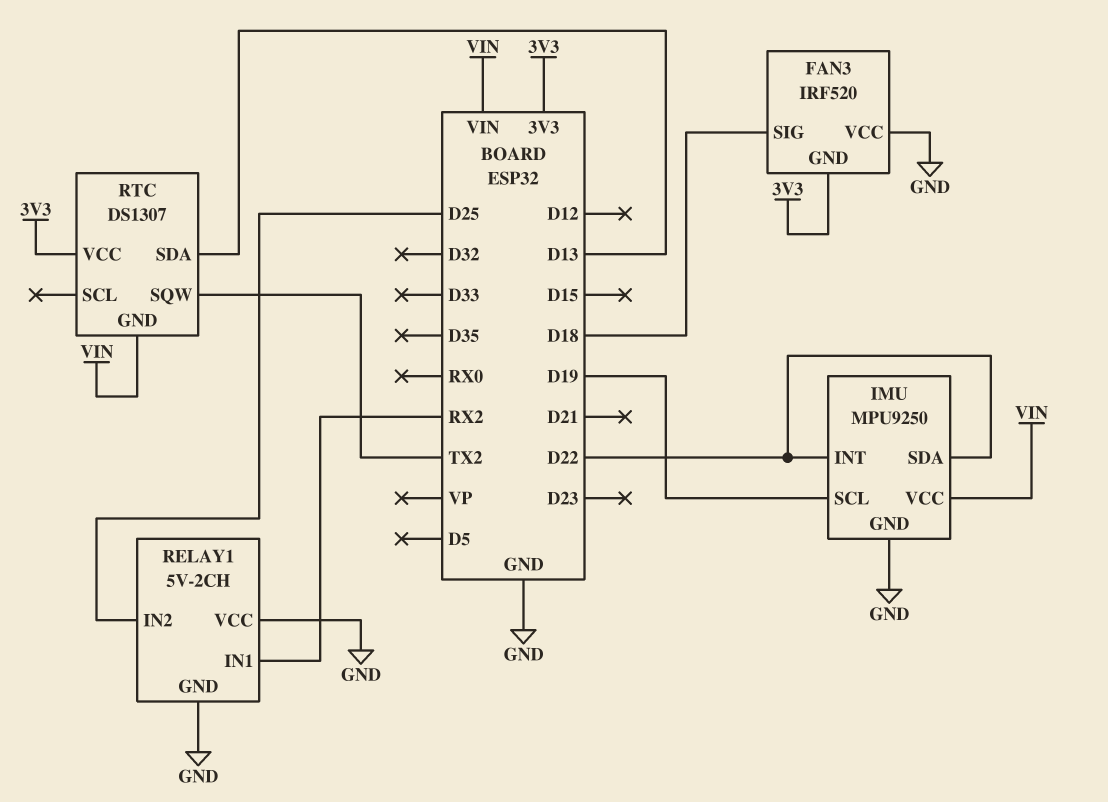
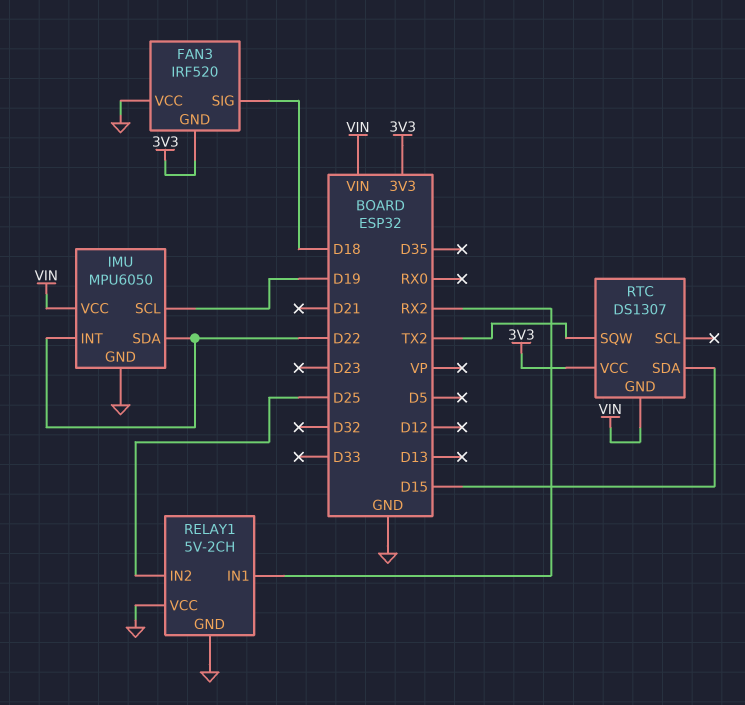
IMU: MPU9250 -> MPU6050
RTC pin SDA: D13 -> D15

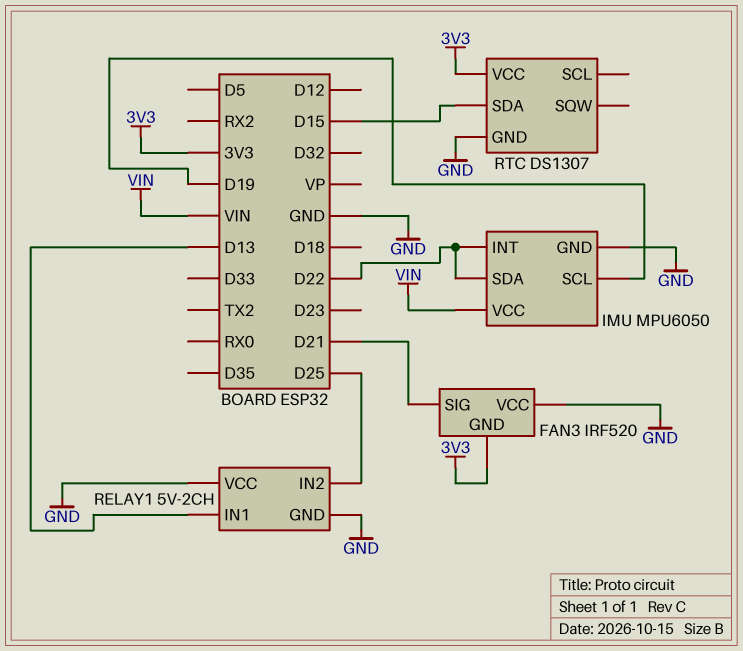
FAN3 pin SIG: D18 -> D21
RELAY1 pin IN1: RX2 -> D13
RTC pin GND: VIN -> GND
RTC pin SQW: TX2 -> none

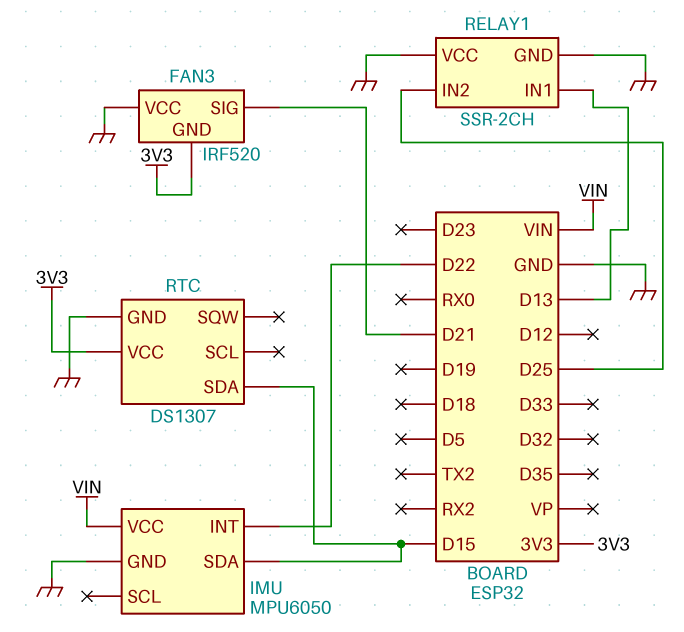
IMU pin SCL: D19 -> none
IMU pin SDA: D22 -> D15
RELAY1: 5V-2CH -> SSR-2CH

